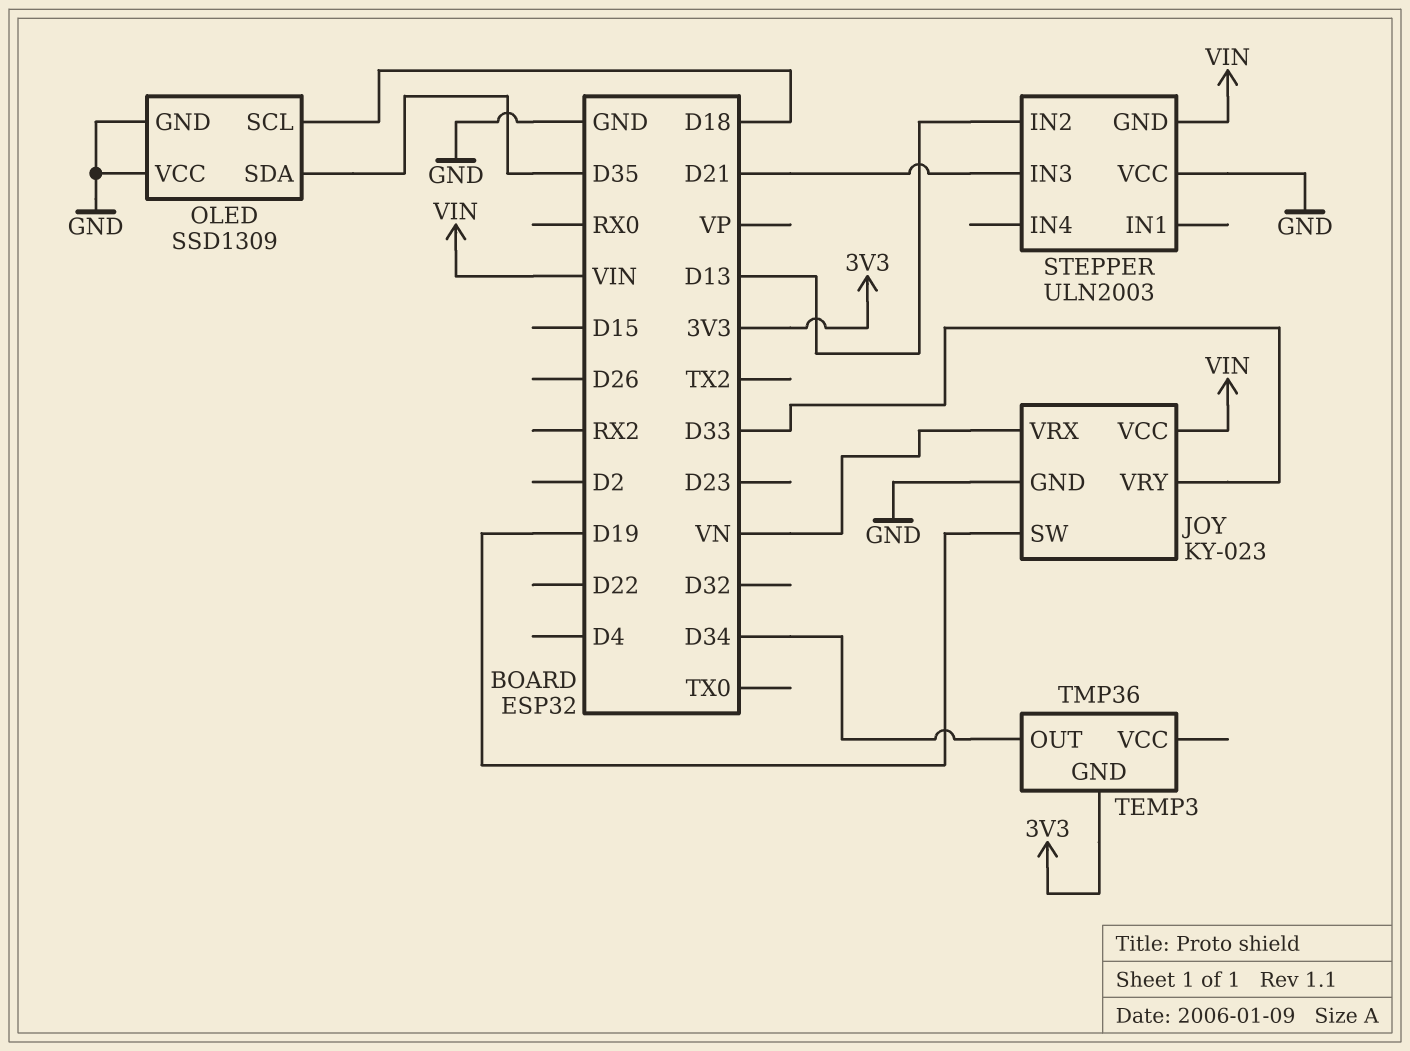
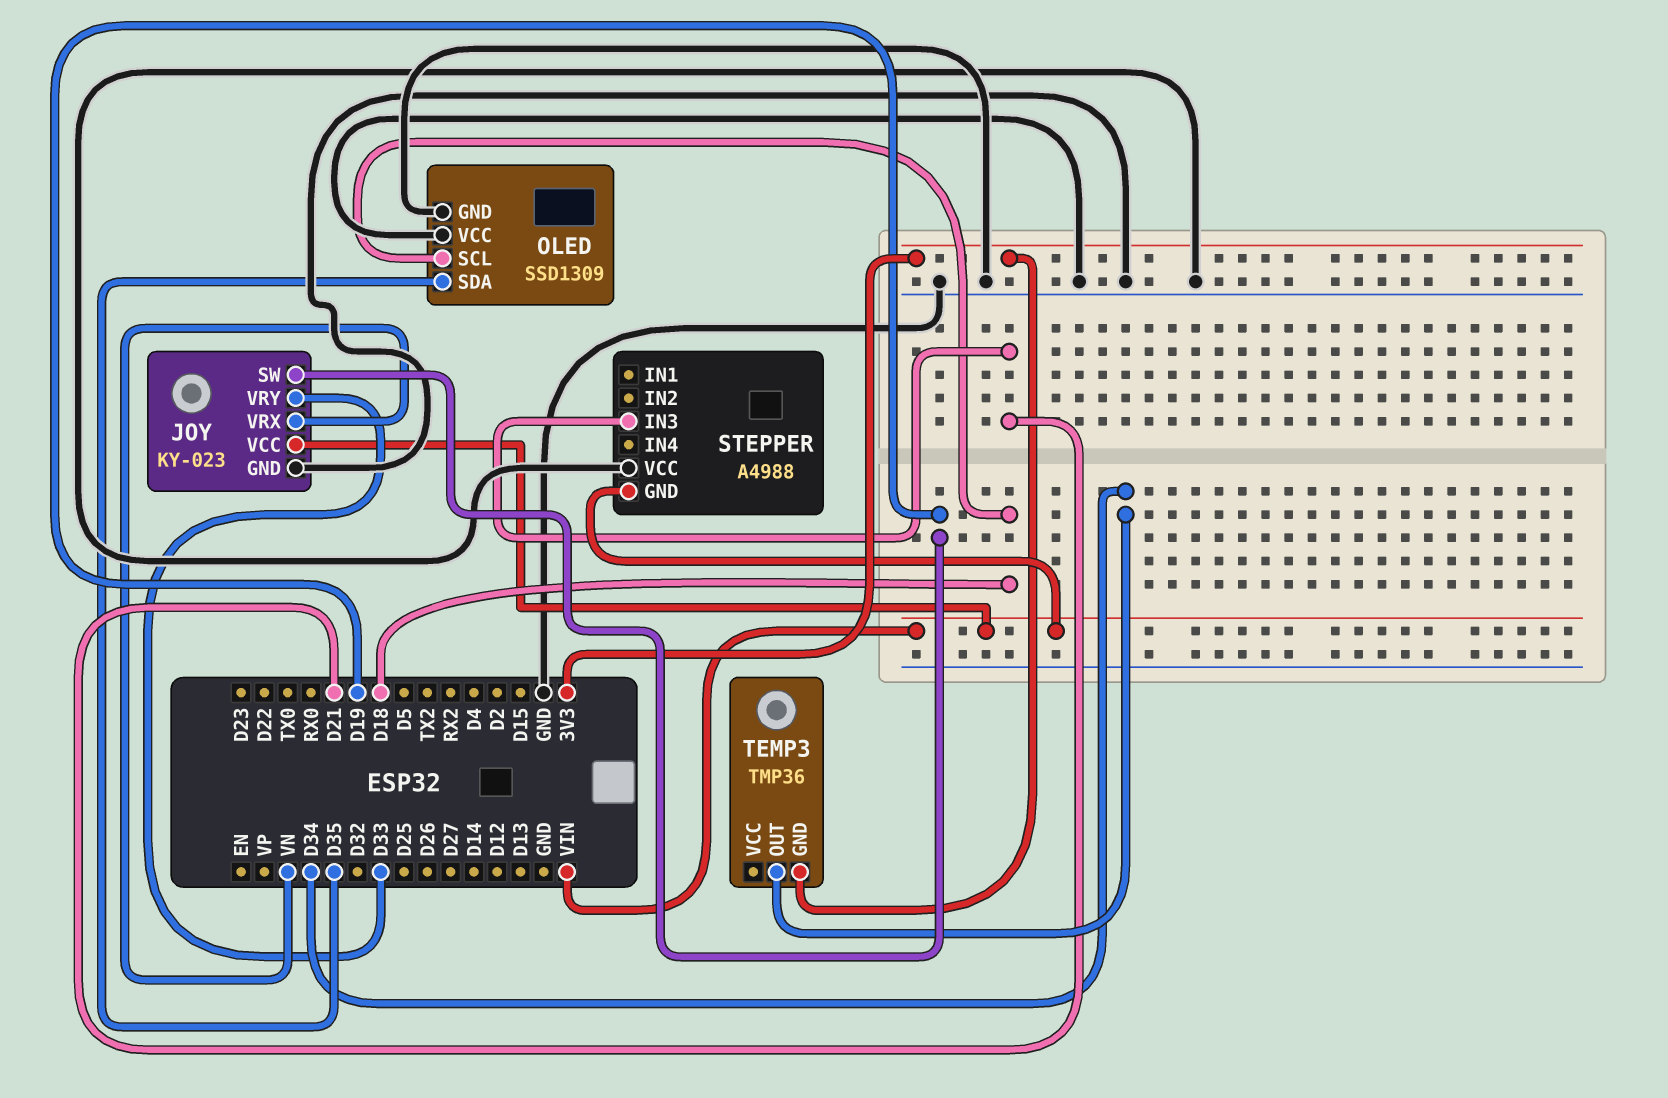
STEPPER: ULN2003 -> A4988
STEPPER pin IN2: D13 -> none

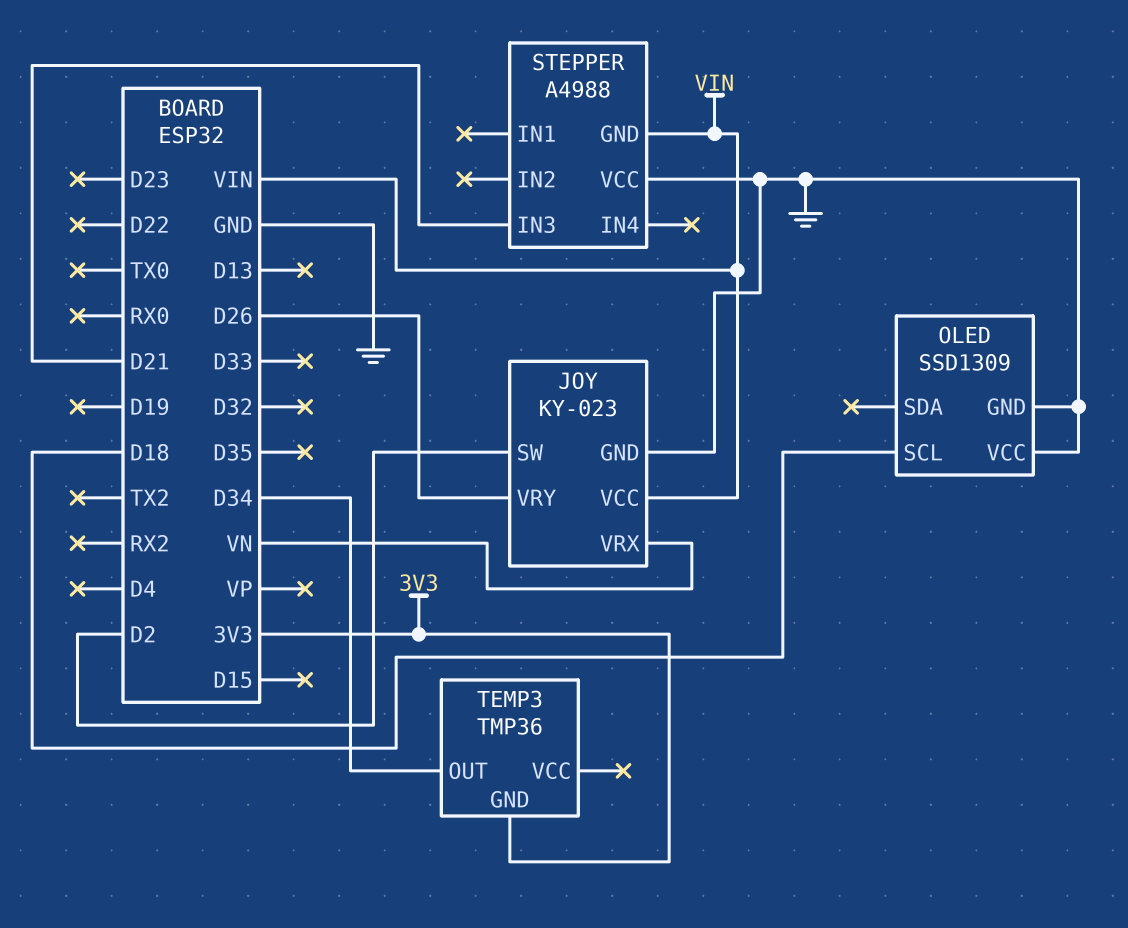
JOY pin SW: D19 -> D2
JOY pin VRY: D33 -> D26
OLED pin SDA: D35 -> none

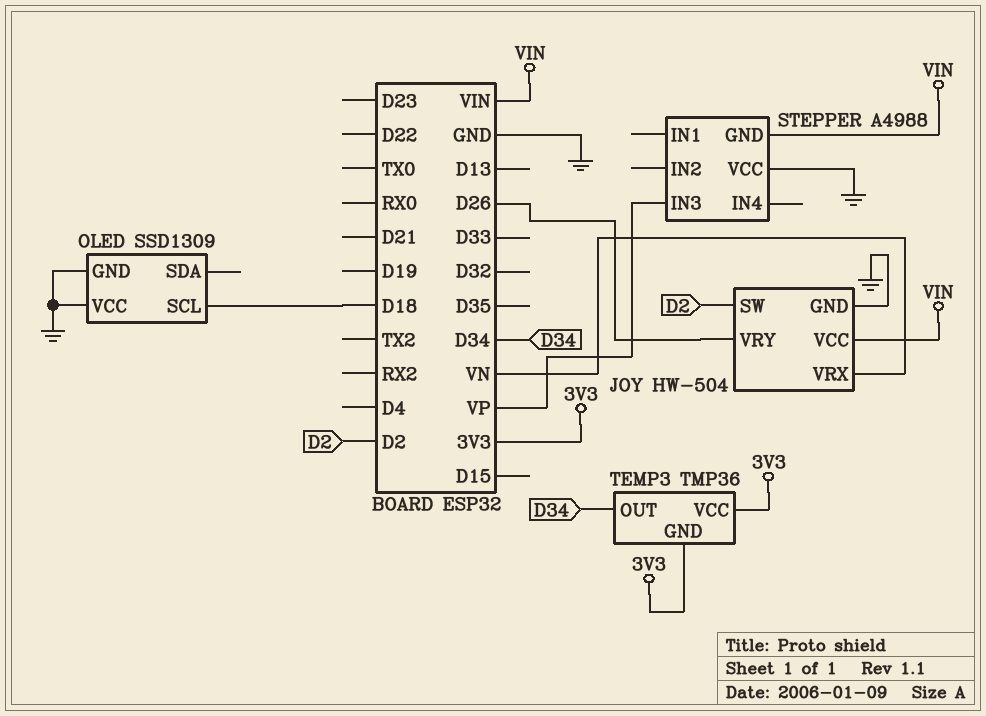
JOY: KY-023 -> HW-504
STEPPER pin IN3: D21 -> VP
TEMP3 pin VCC: none -> 3V3

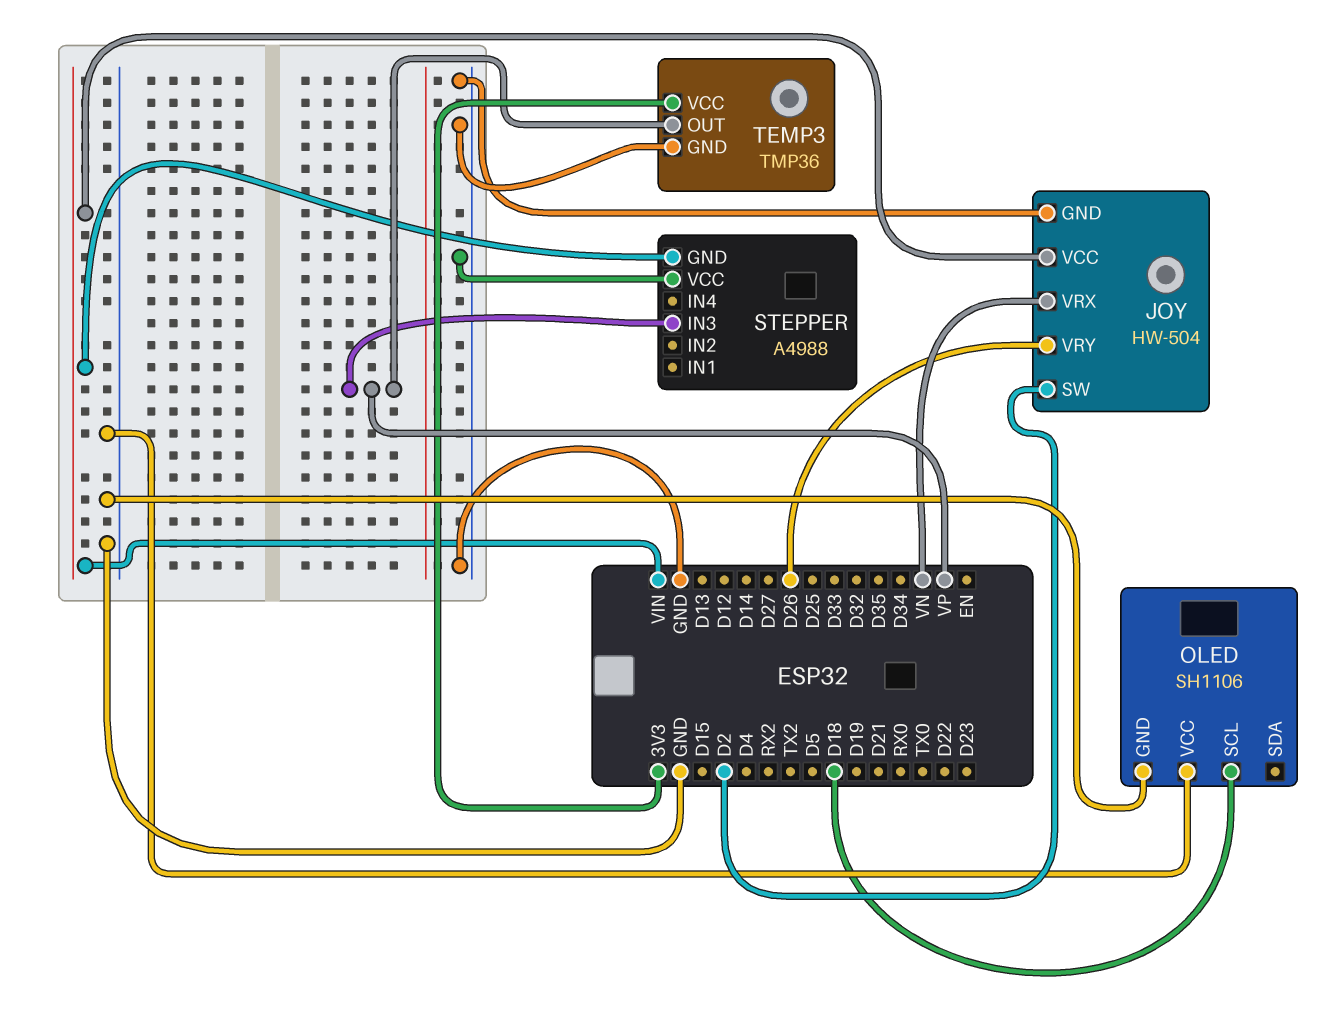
OLED: SSD1309 -> SH1106
TEMP3 pin GND: 3V3 -> GND
TEMP3 pin OUT: D34 -> VP

